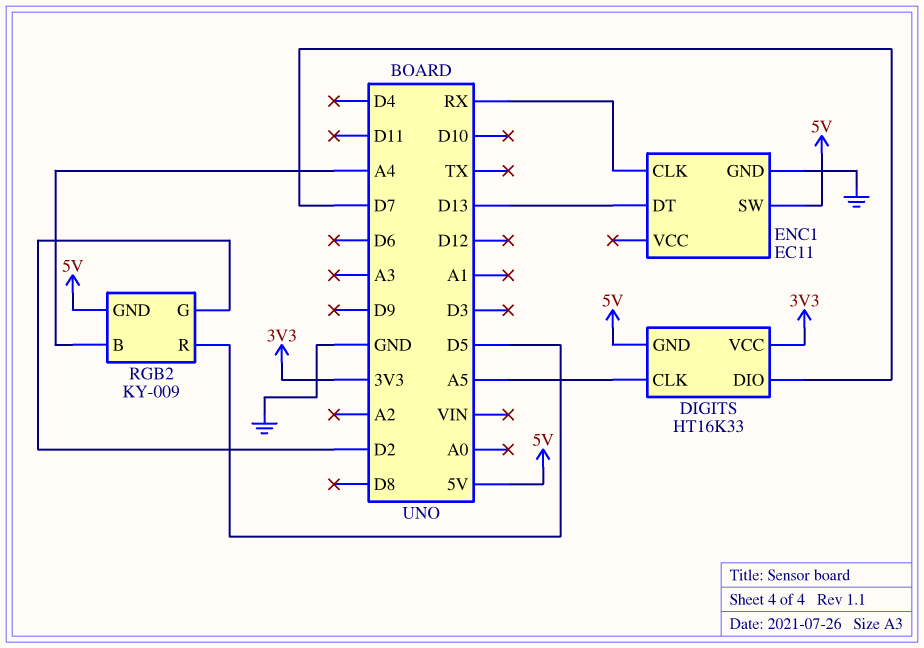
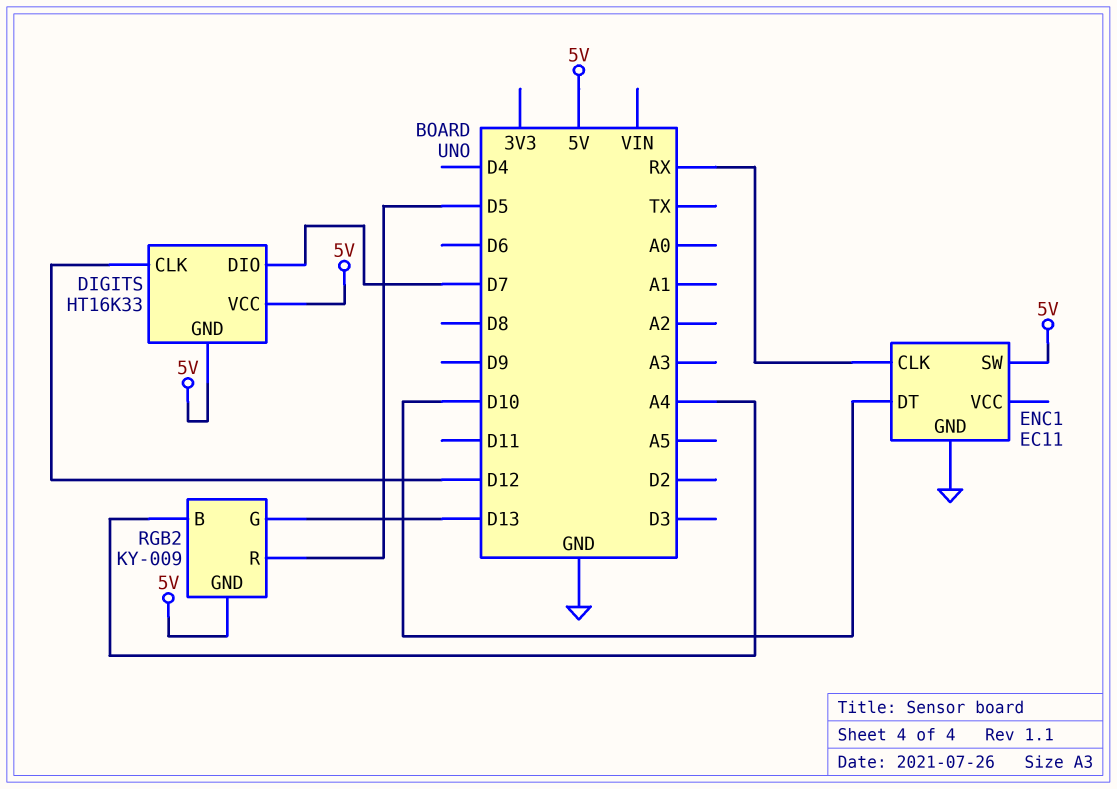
DIGITS pin CLK: A5 -> D12
DIGITS pin VCC: 3V3 -> 5V
ENC1 pin DT: D13 -> D10
RGB2 pin G: D2 -> D13

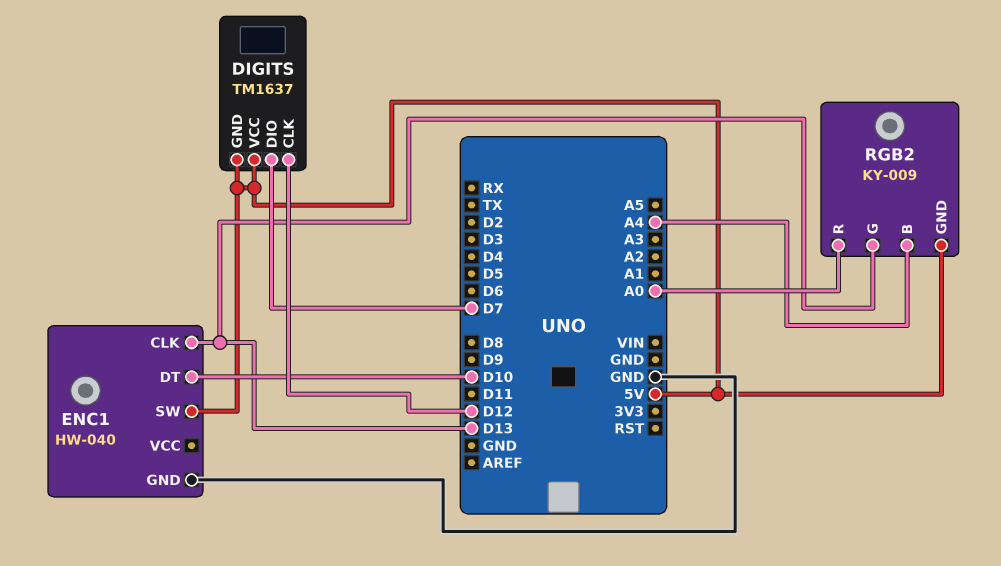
DIGITS: HT16K33 -> TM1637
ENC1: EC11 -> HW-040
ENC1 pin CLK: RX -> D13
RGB2 pin R: D5 -> A0

